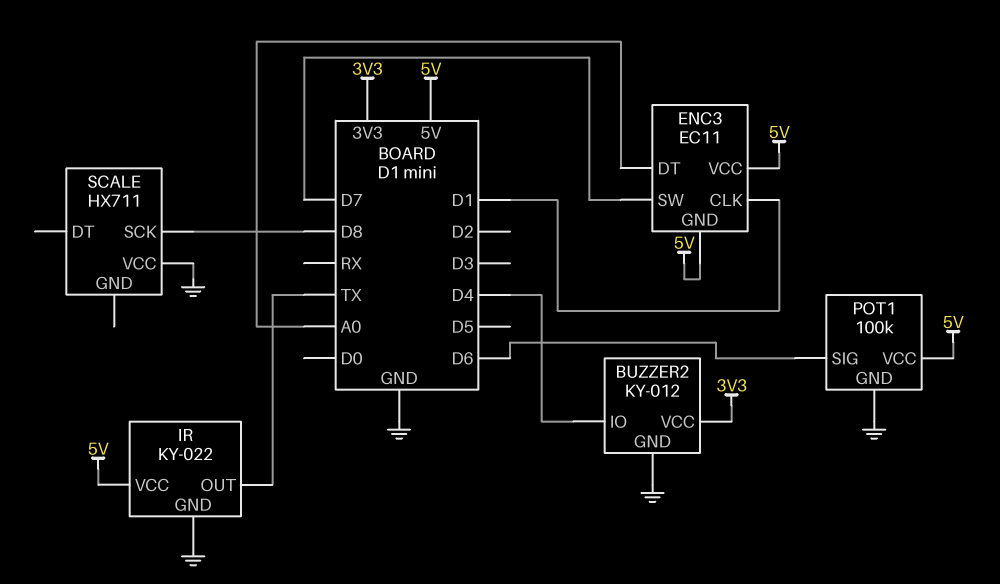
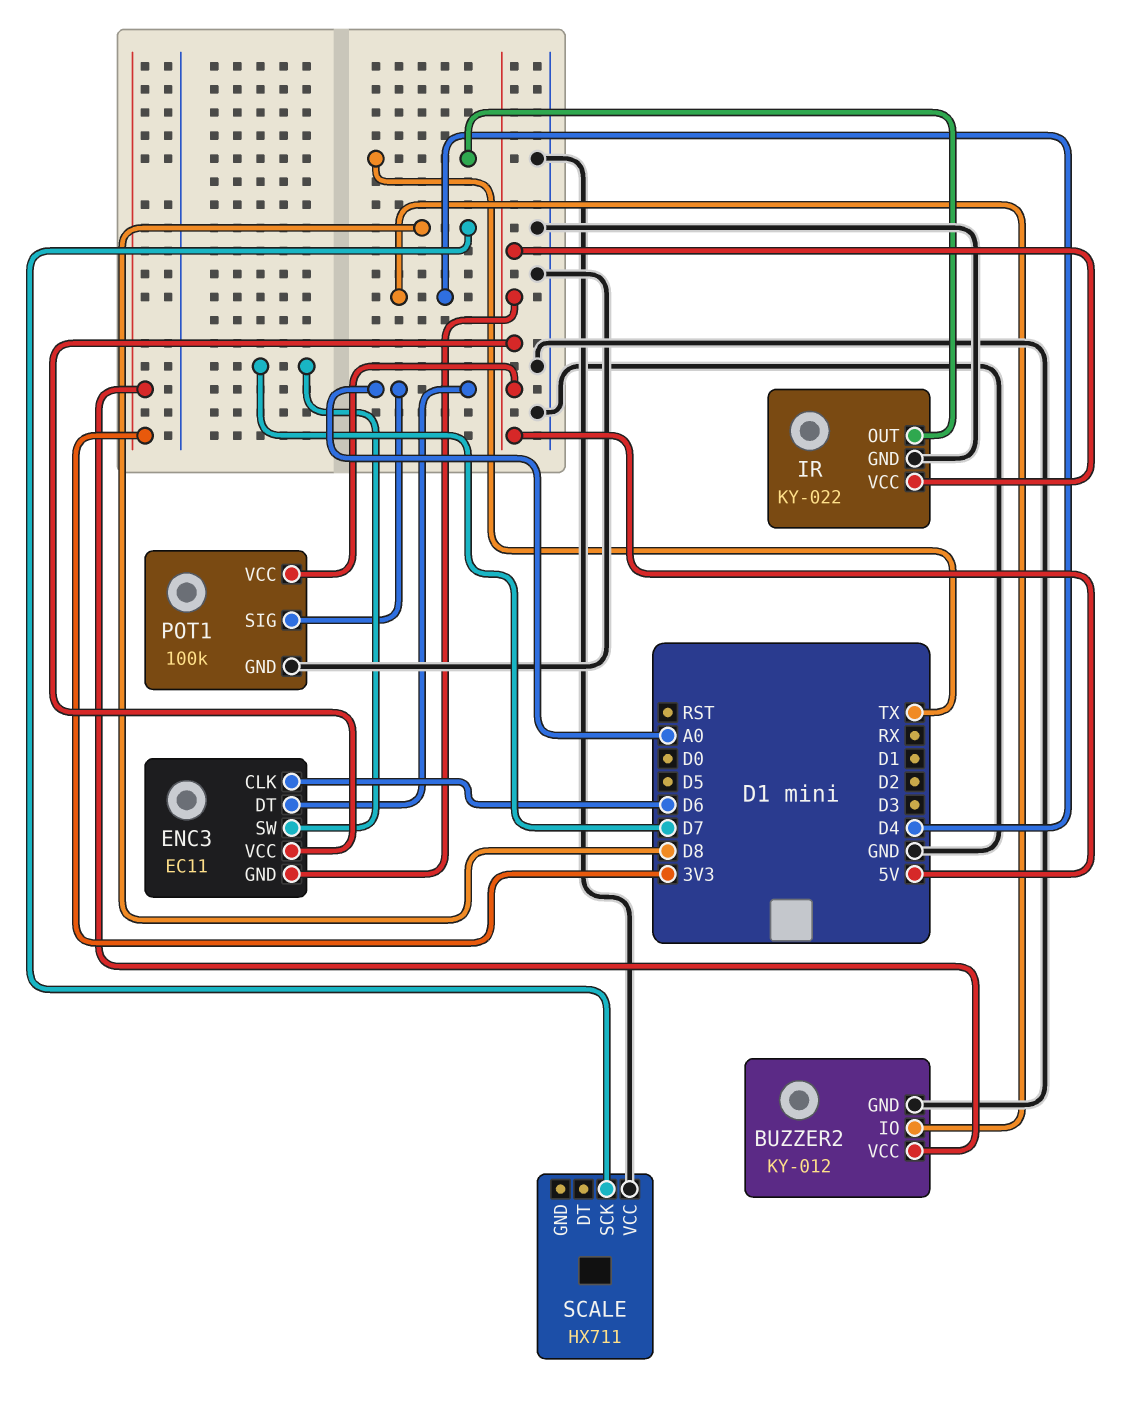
ENC3 pin CLK: D1 -> D6
POT1 pin SIG: D6 -> A0

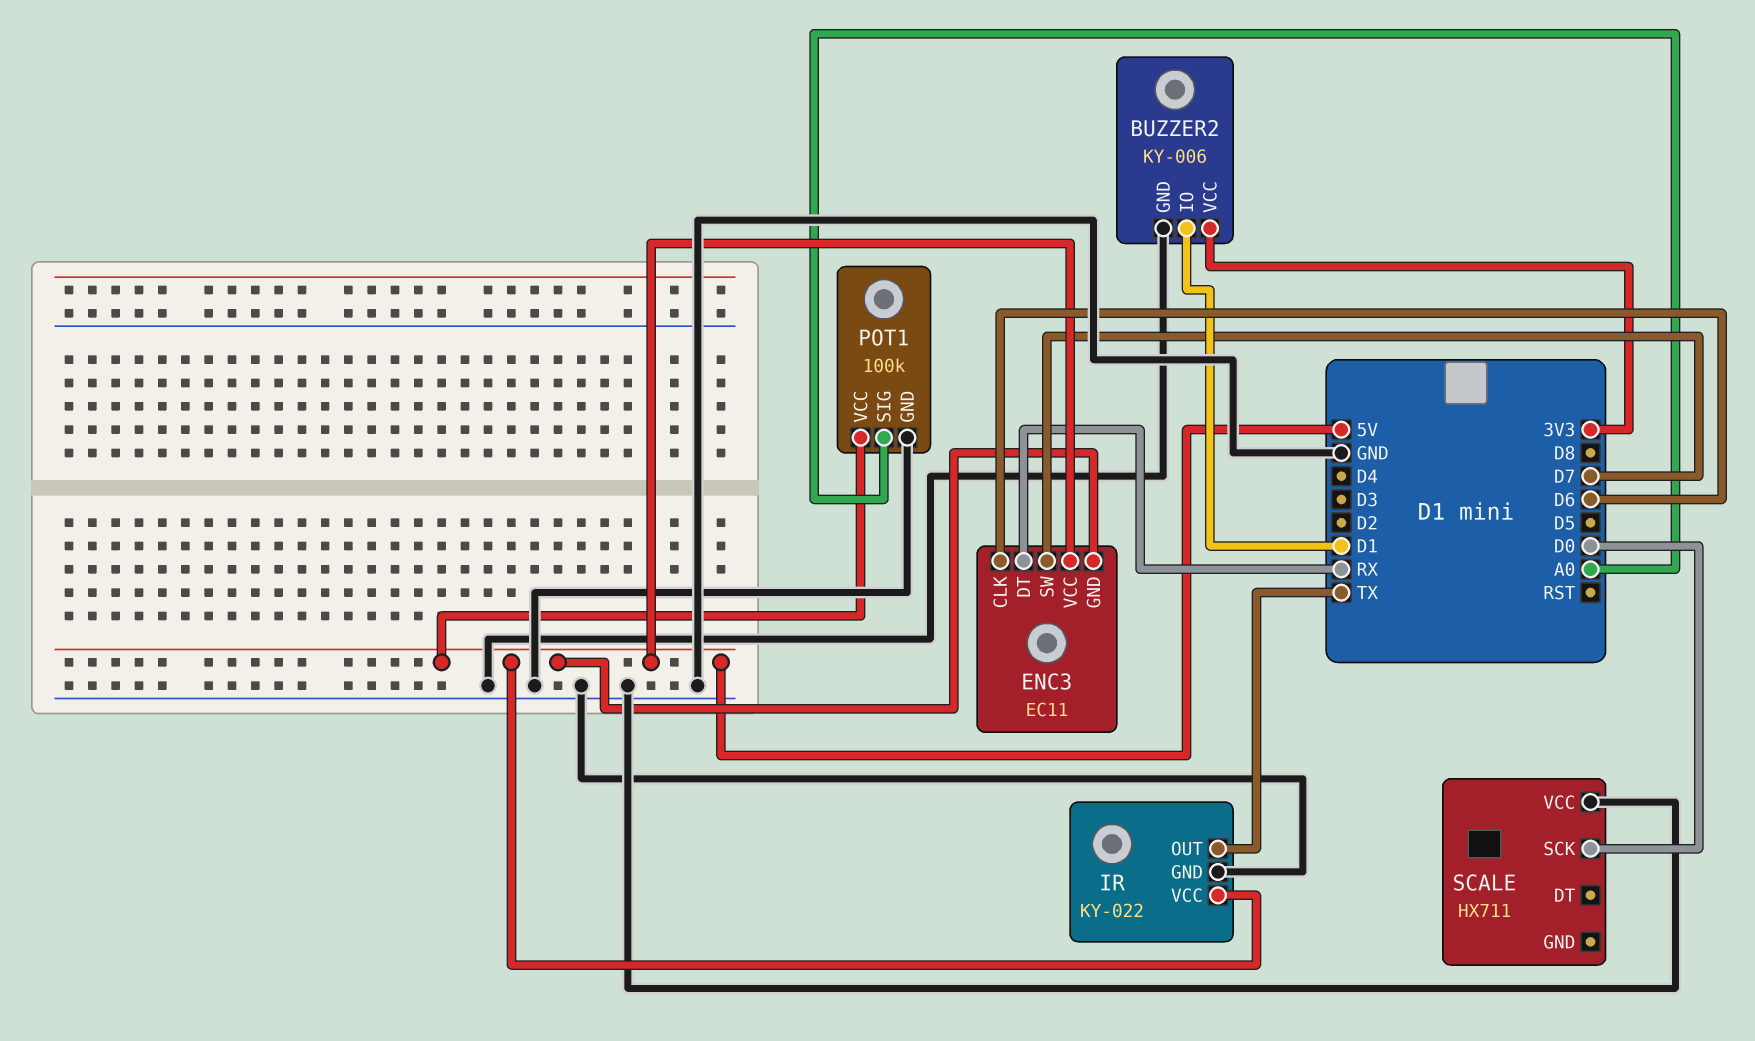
BUZZER2: KY-012 -> KY-006
BUZZER2 pin IO: D4 -> D1
ENC3 pin DT: A0 -> RX
SCALE pin SCK: D8 -> D0

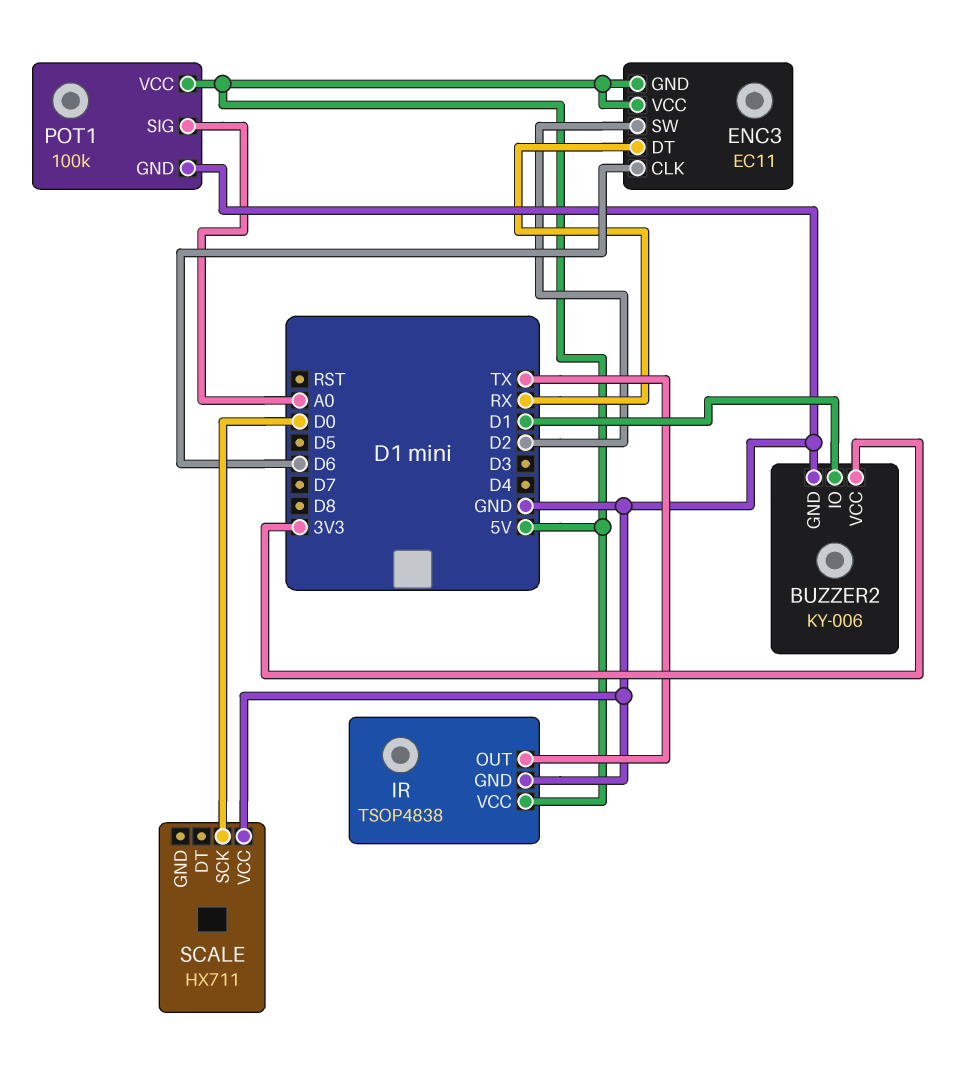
ENC3 pin SW: D7 -> D2
IR: KY-022 -> TSOP4838

